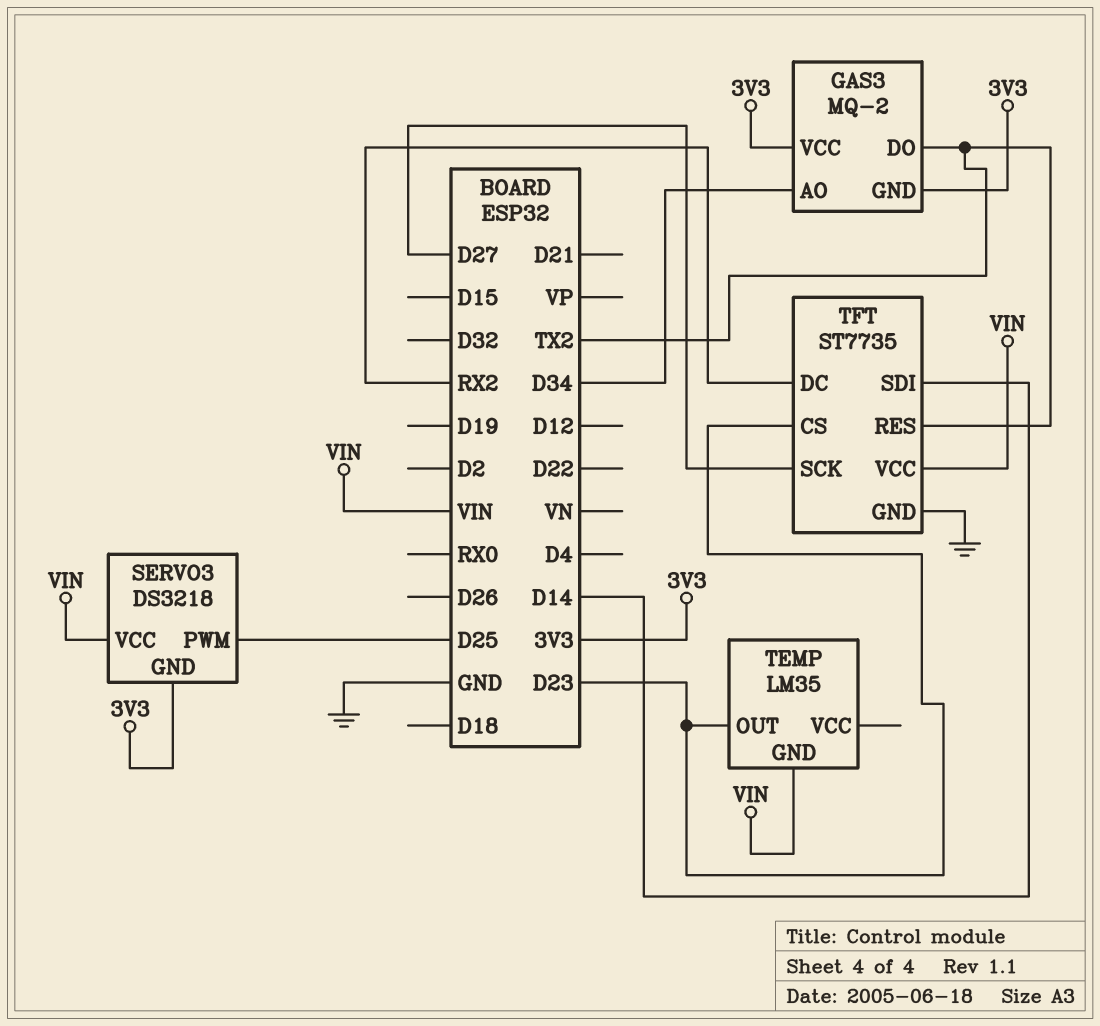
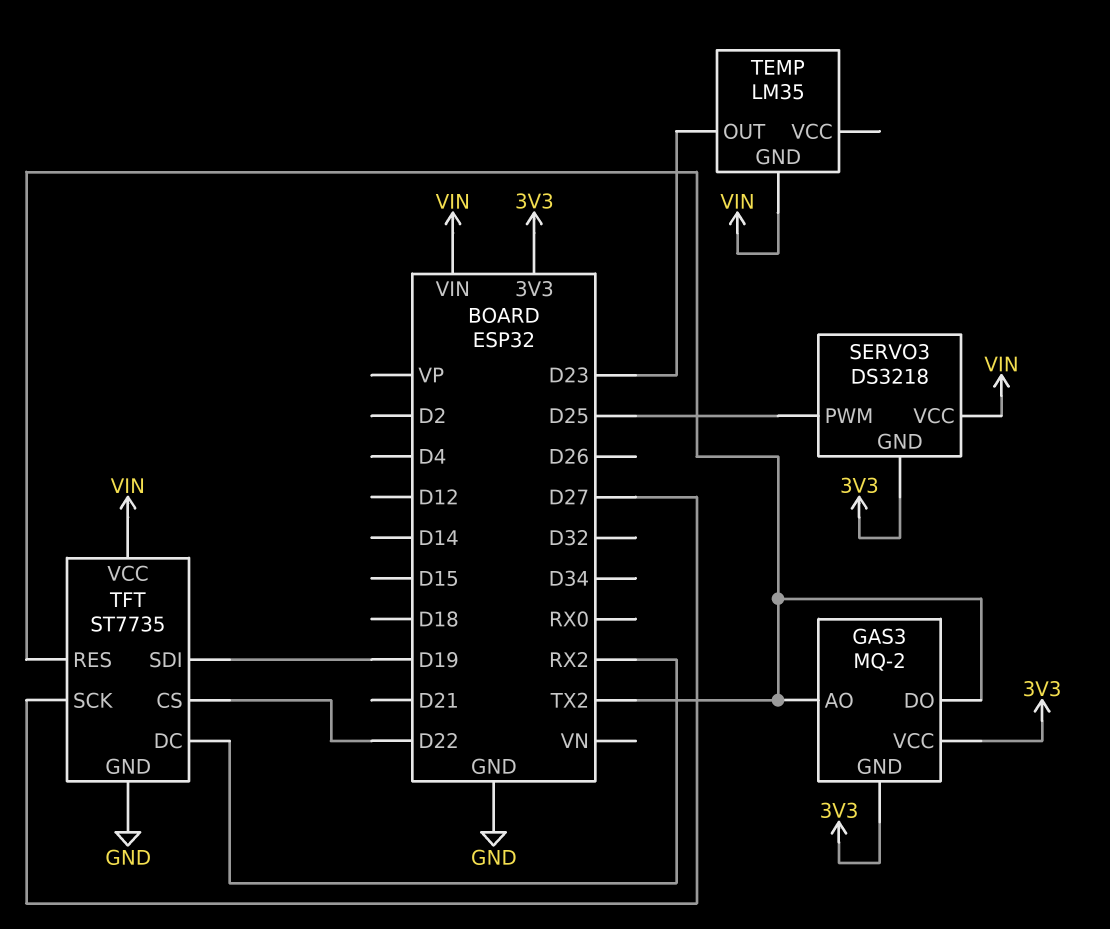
GAS3 pin AO: D34 -> TX2
TFT pin CS: D23 -> D22
TFT pin SDI: D14 -> D19

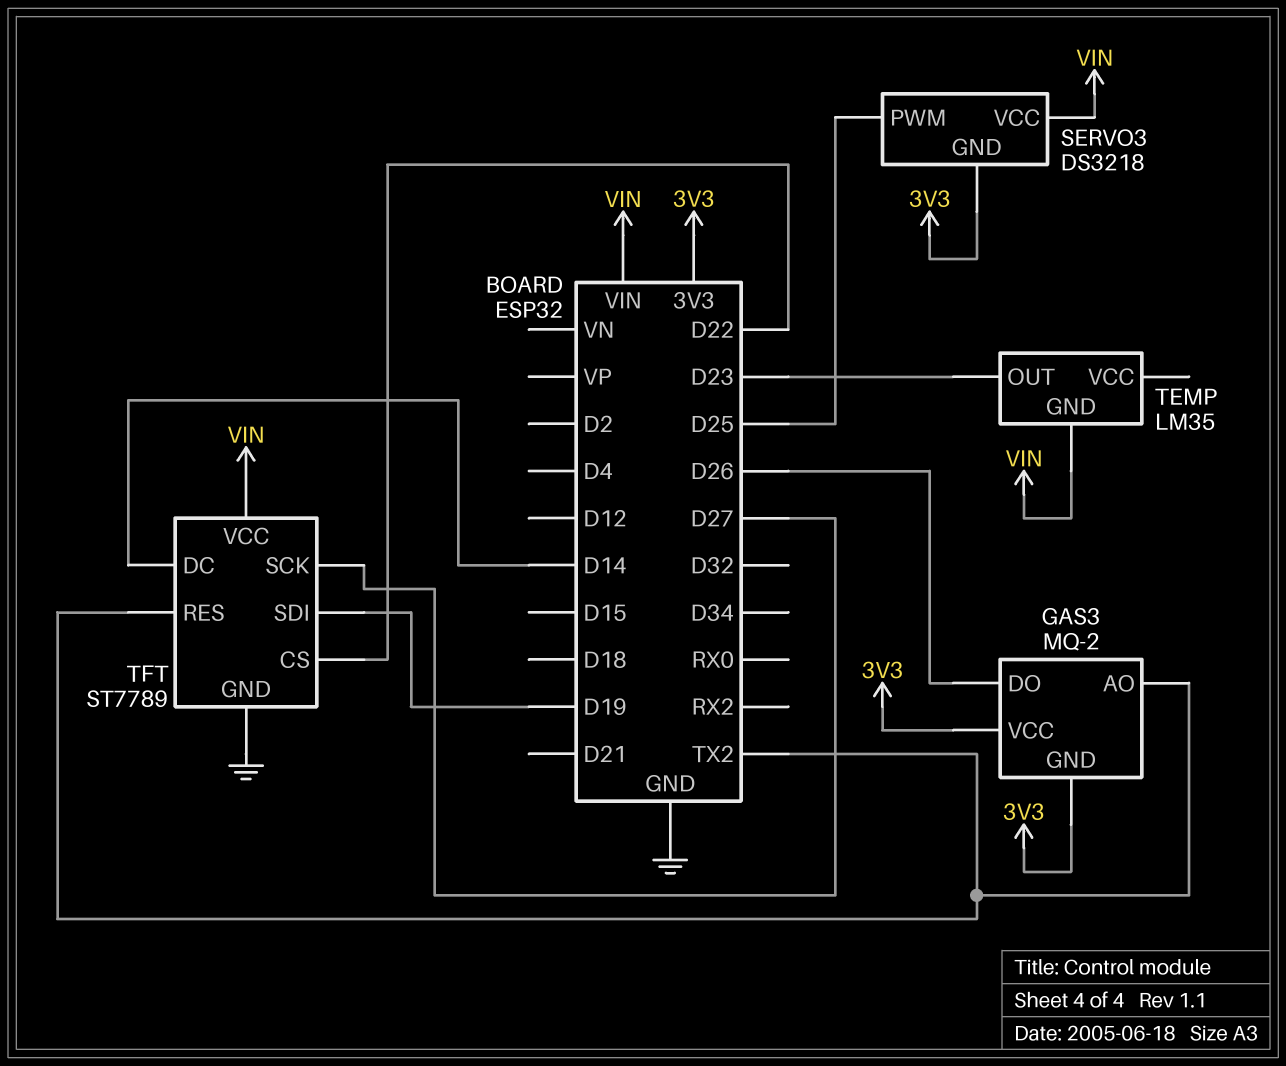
GAS3 pin DO: TX2 -> D26
TFT: ST7735 -> ST7789
TFT pin DC: RX2 -> D14

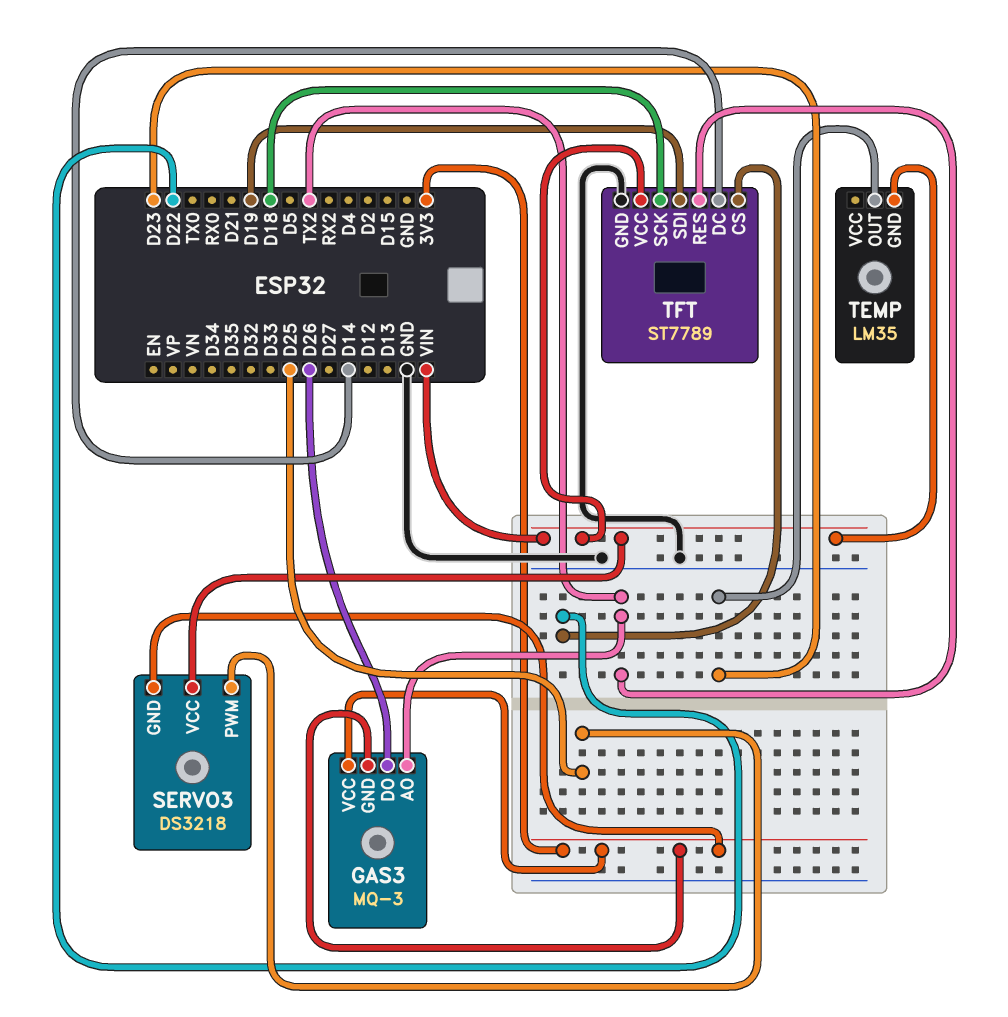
GAS3: MQ-2 -> MQ-3
TFT pin SCK: D27 -> D18

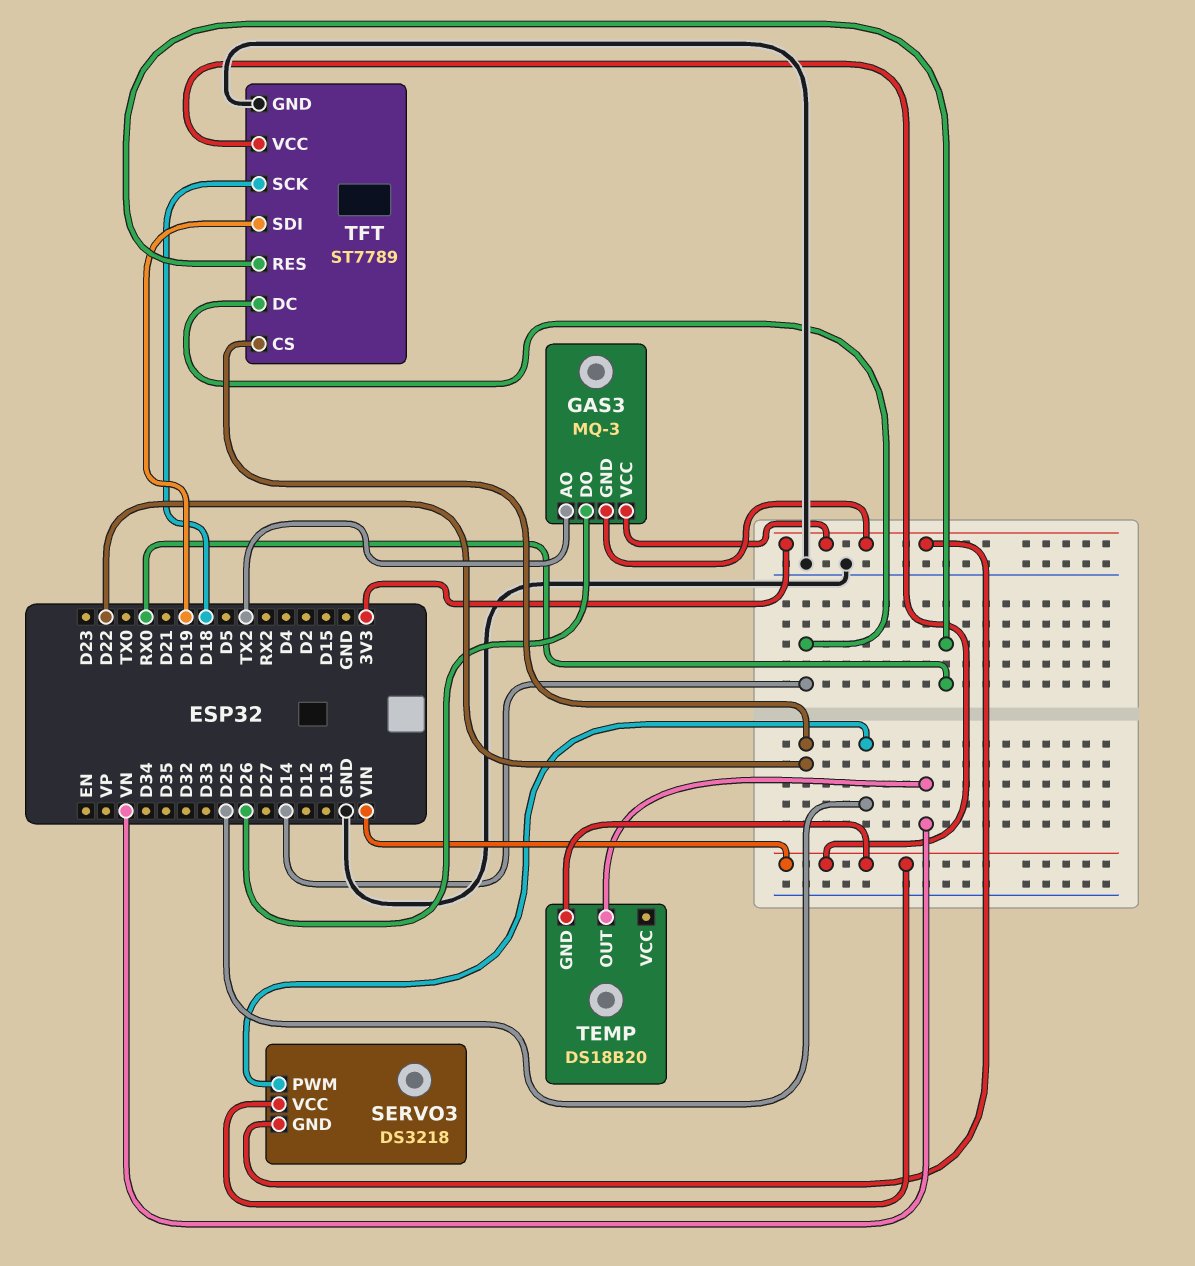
TEMP: LM35 -> DS18B20
TEMP pin OUT: D23 -> VN
TFT pin RES: TX2 -> RX0

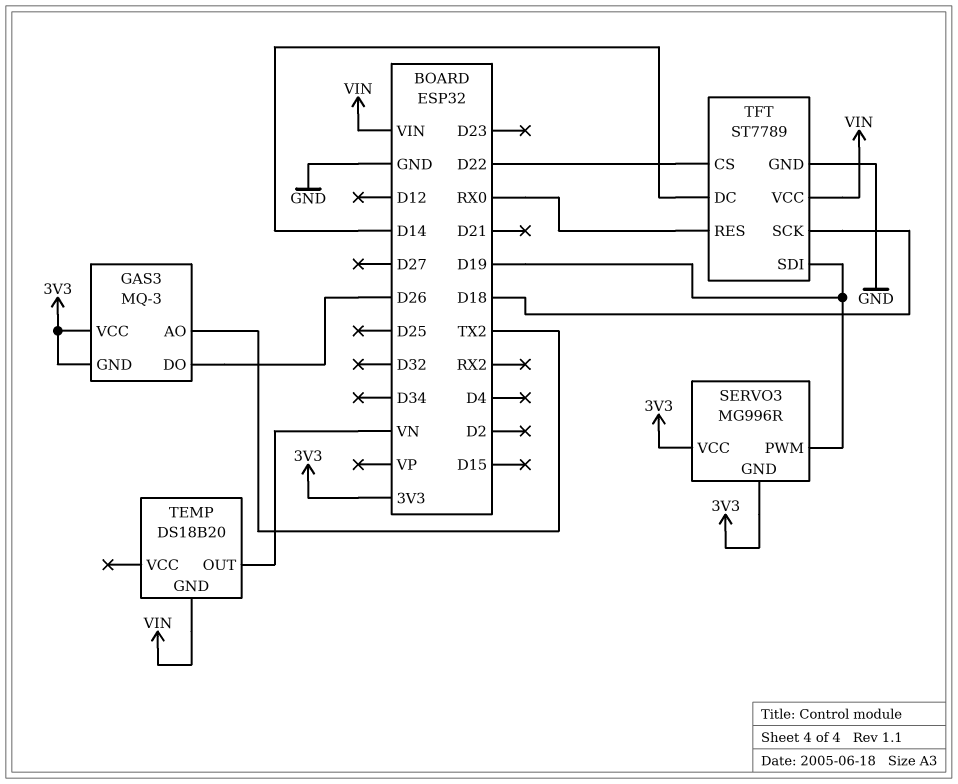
SERVO3: DS3218 -> MG996R
SERVO3 pin PWM: D25 -> D19
SERVO3 pin VCC: VIN -> 3V3

